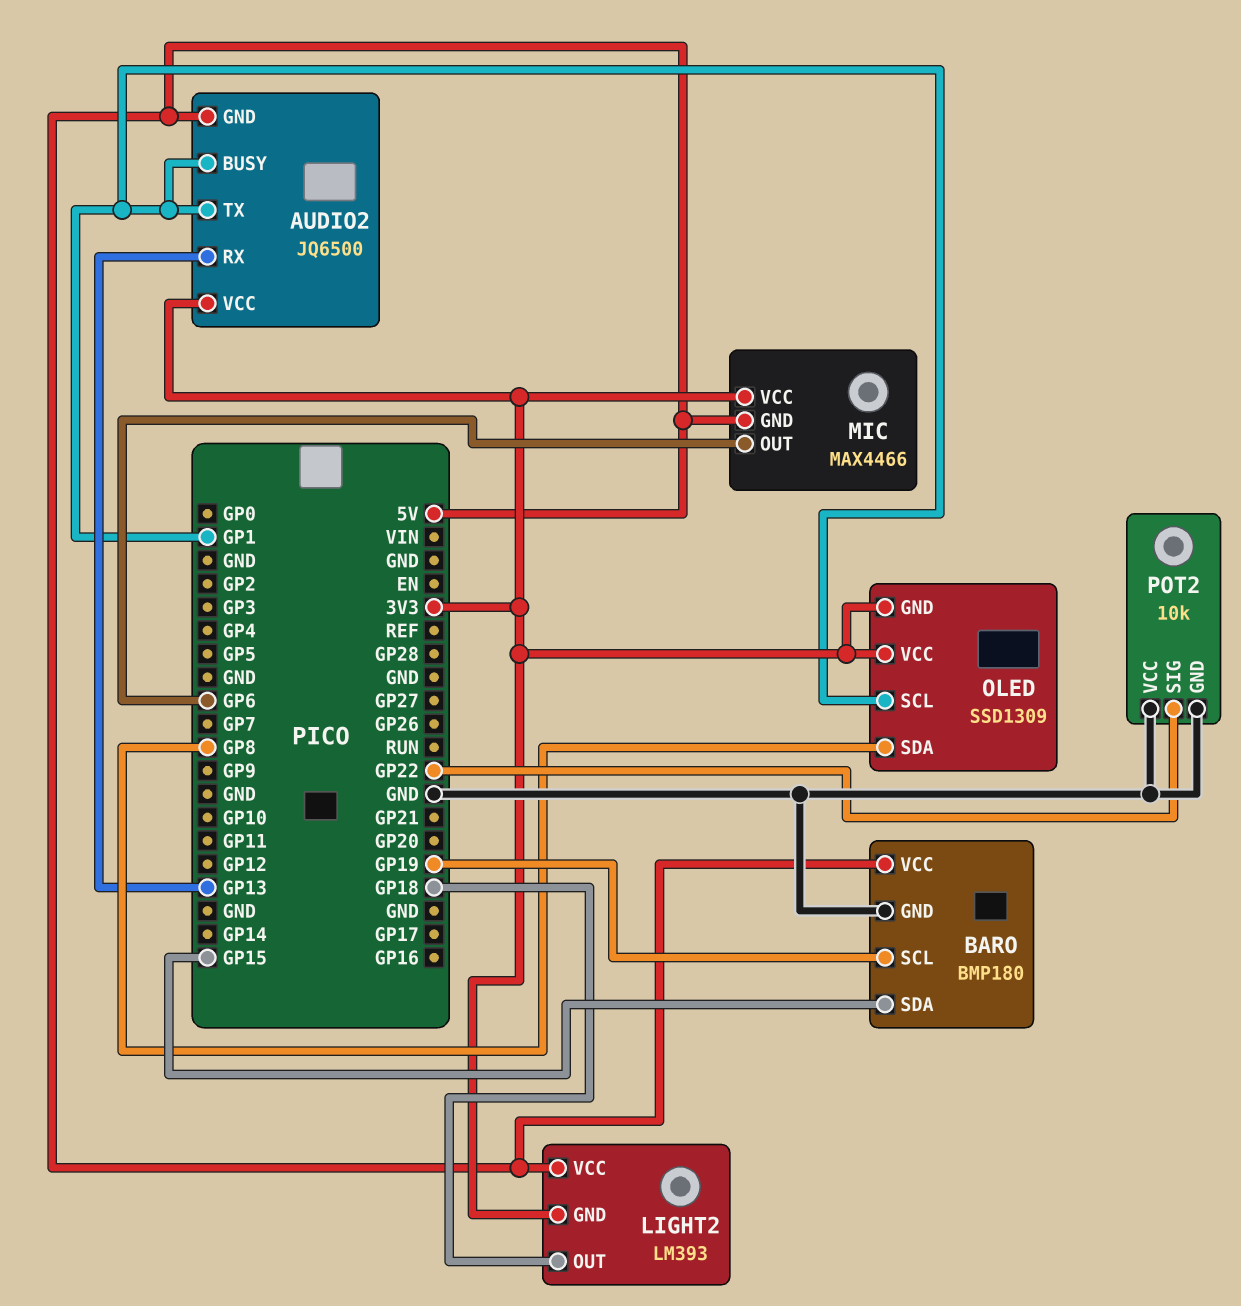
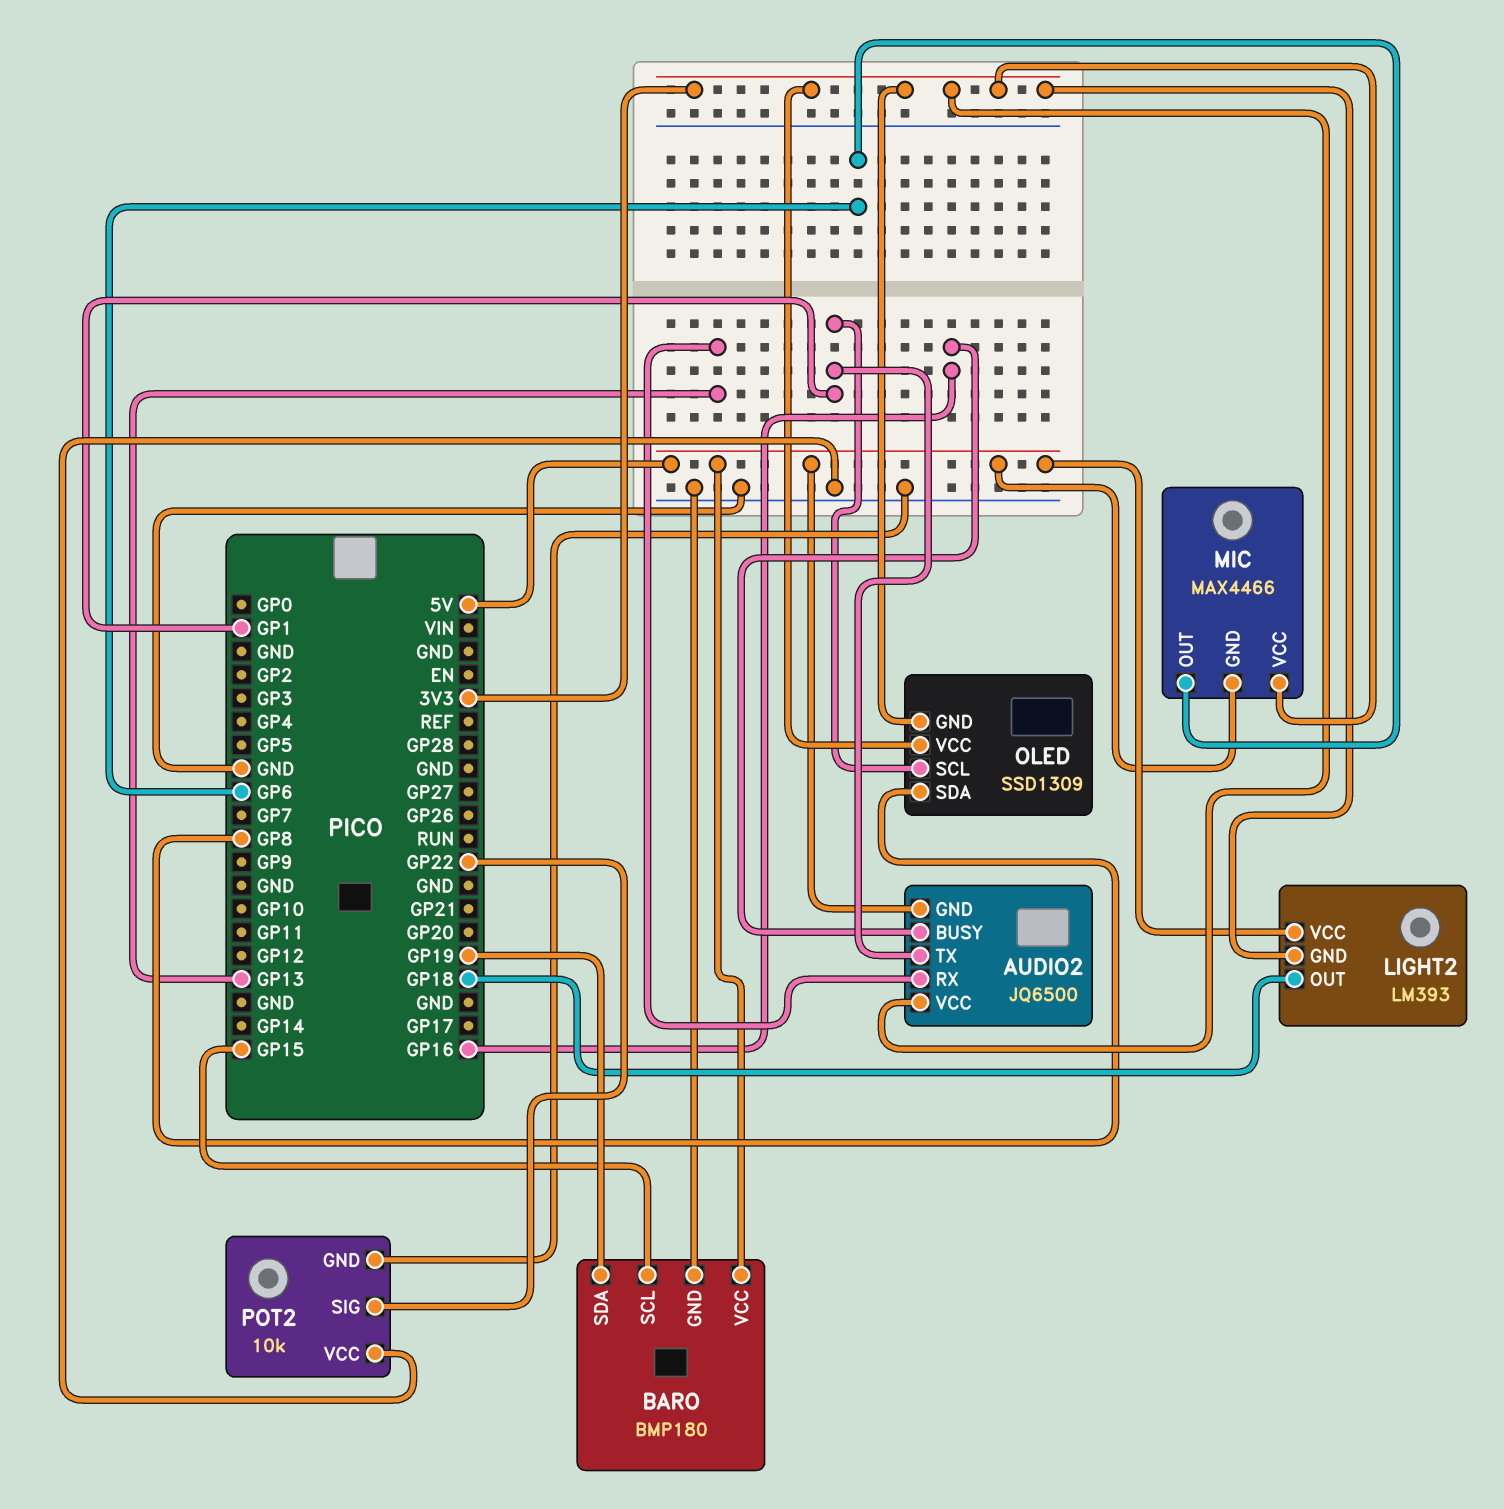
AUDIO2 pin BUSY: GP1 -> GP16
BARO pin SCL: GP19 -> GP15
BARO pin SDA: GP15 -> GP19

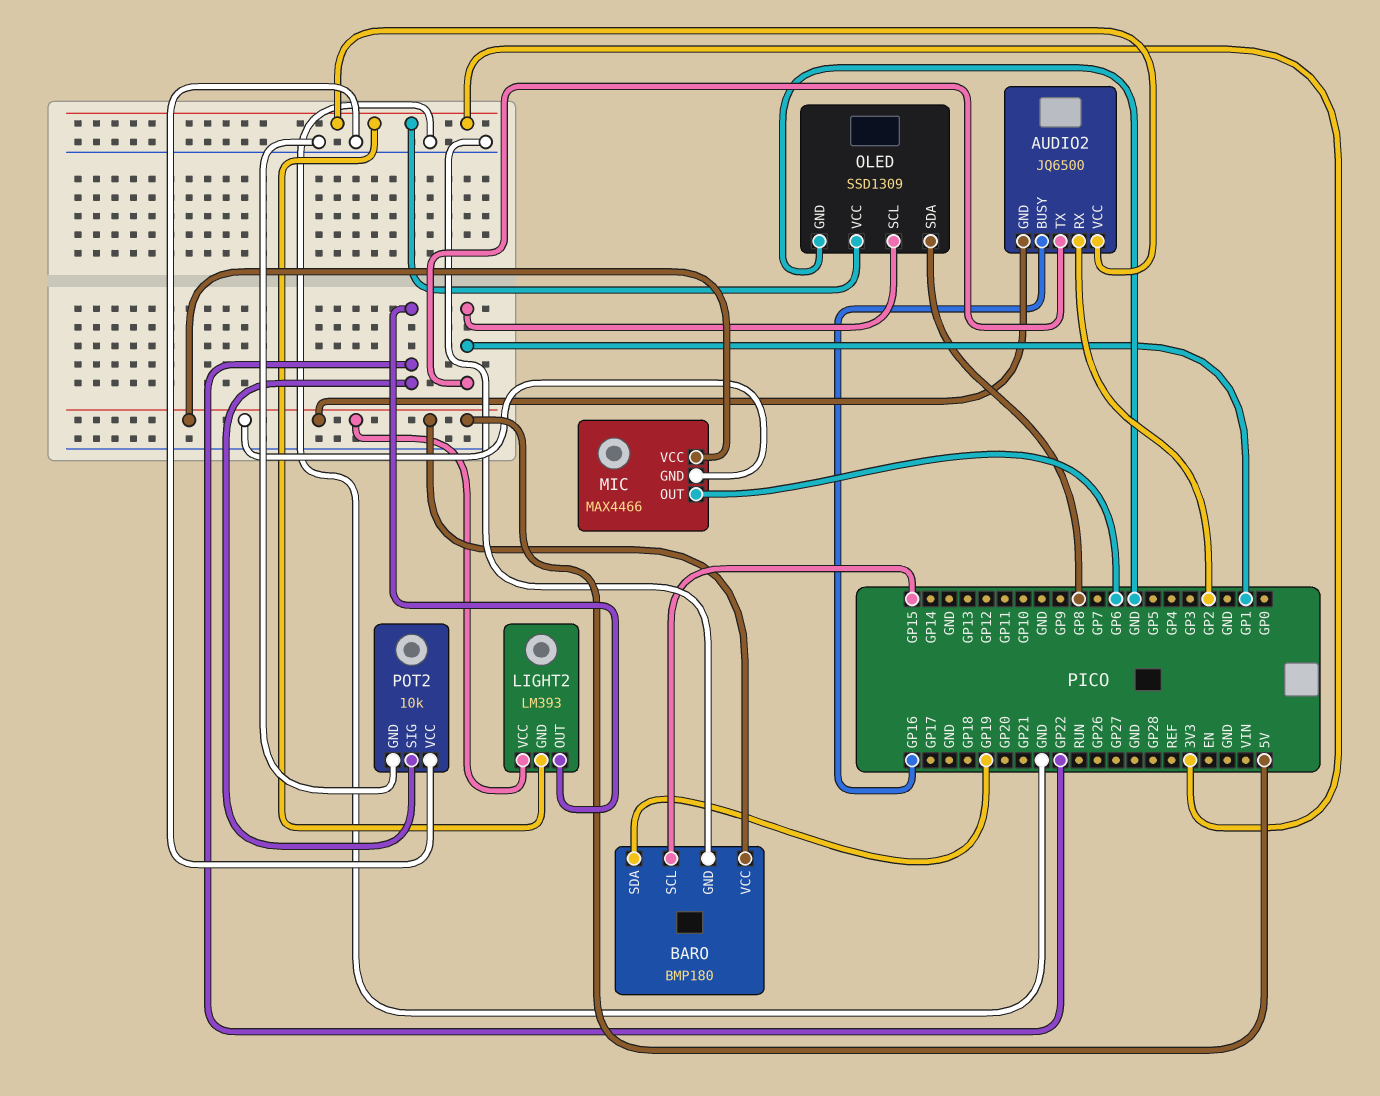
AUDIO2 pin RX: GP13 -> GP2
LIGHT2 pin OUT: GP18 -> GP22
MIC pin VCC: 3V3 -> 5V
OLED pin GND: 3V3 -> GND

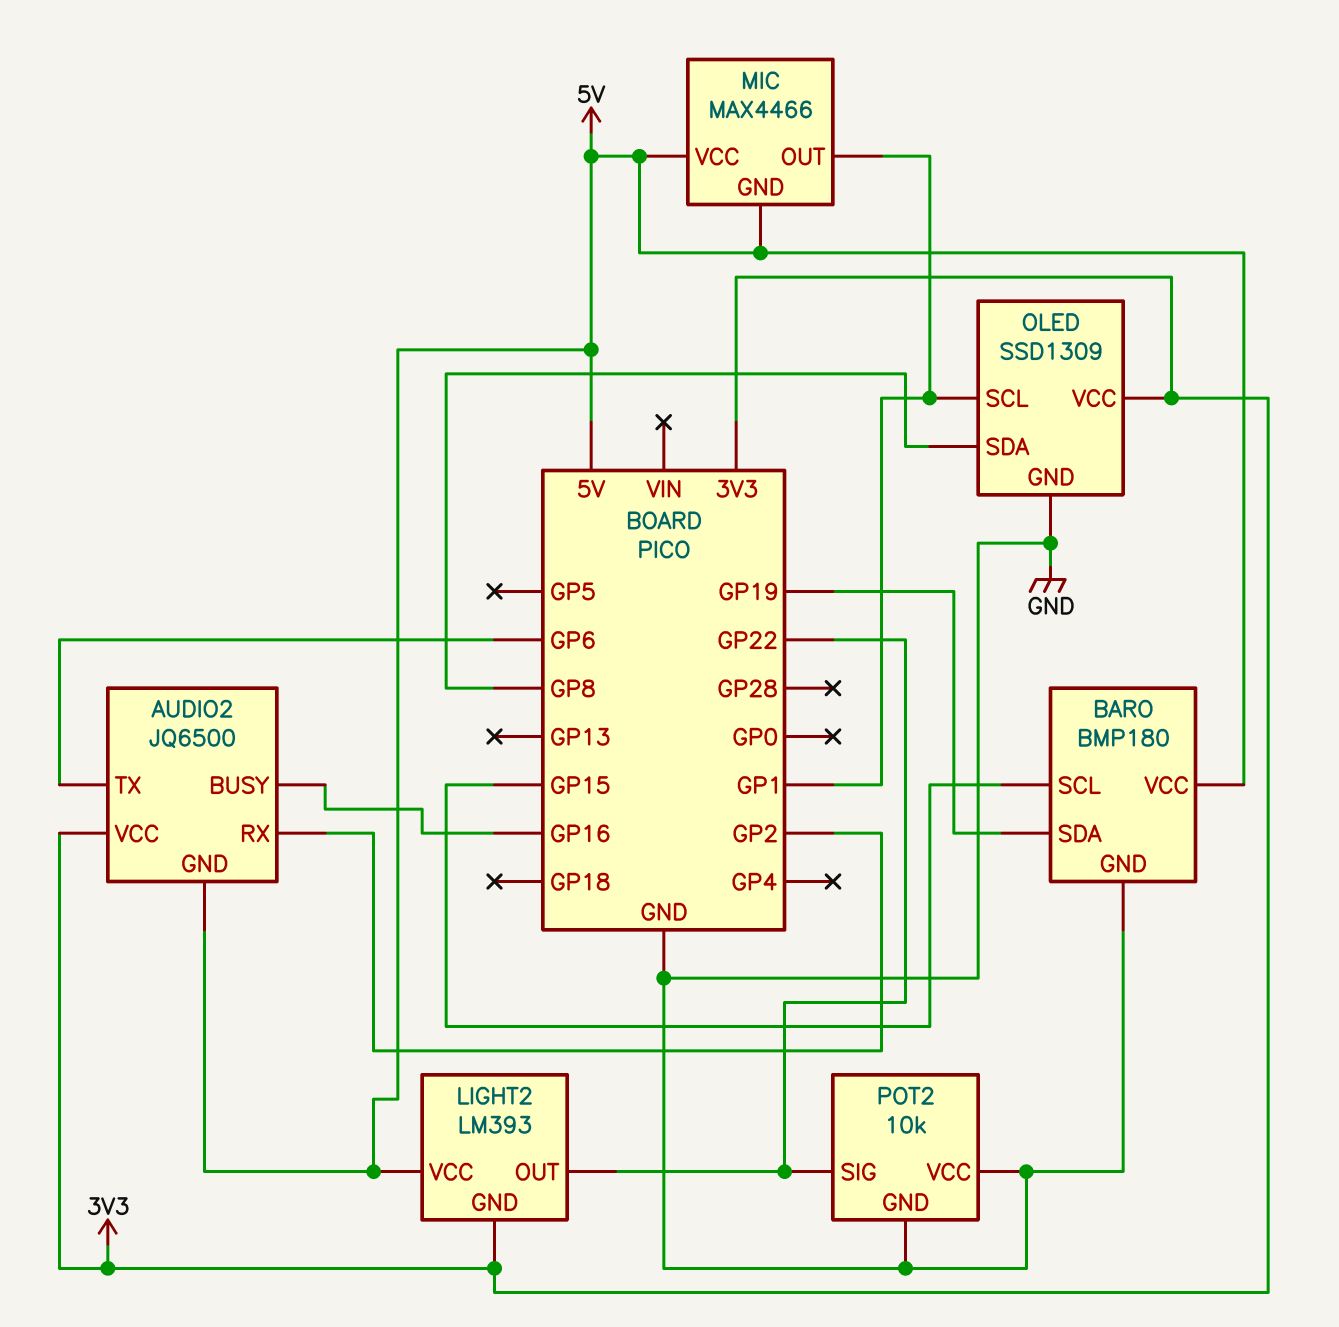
AUDIO2 pin TX: GP1 -> GP6
MIC pin OUT: GP6 -> GP1

